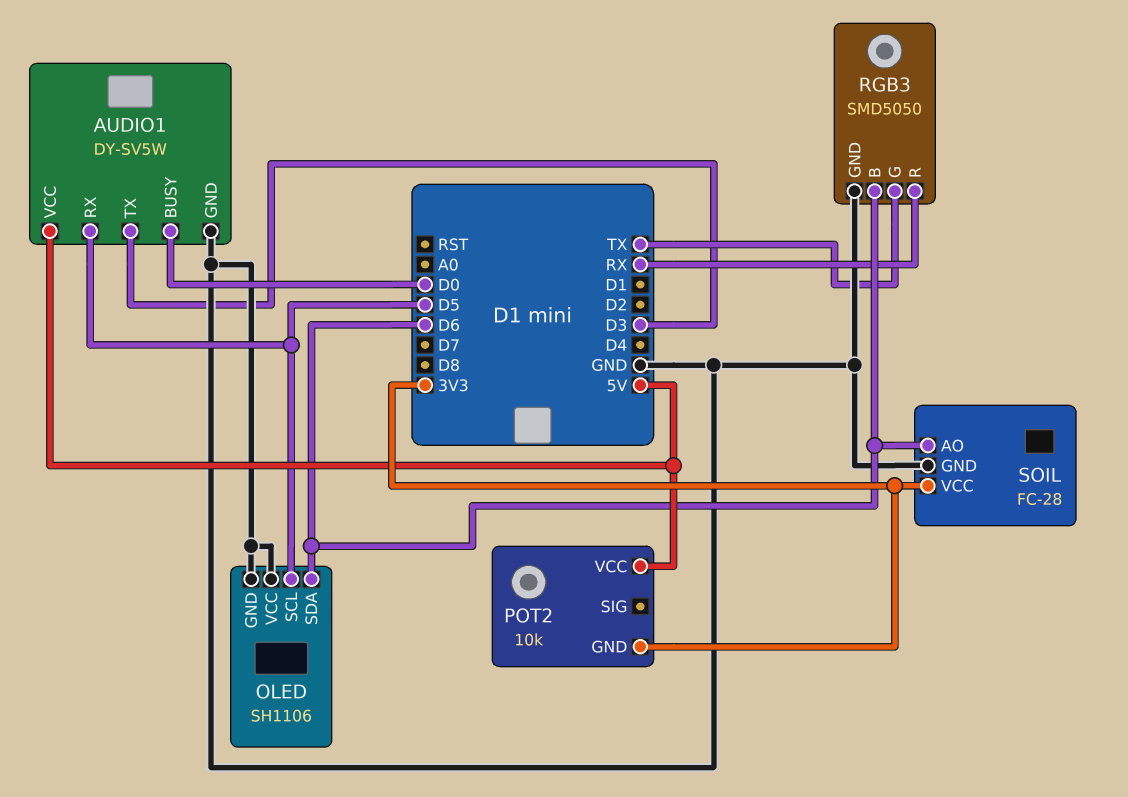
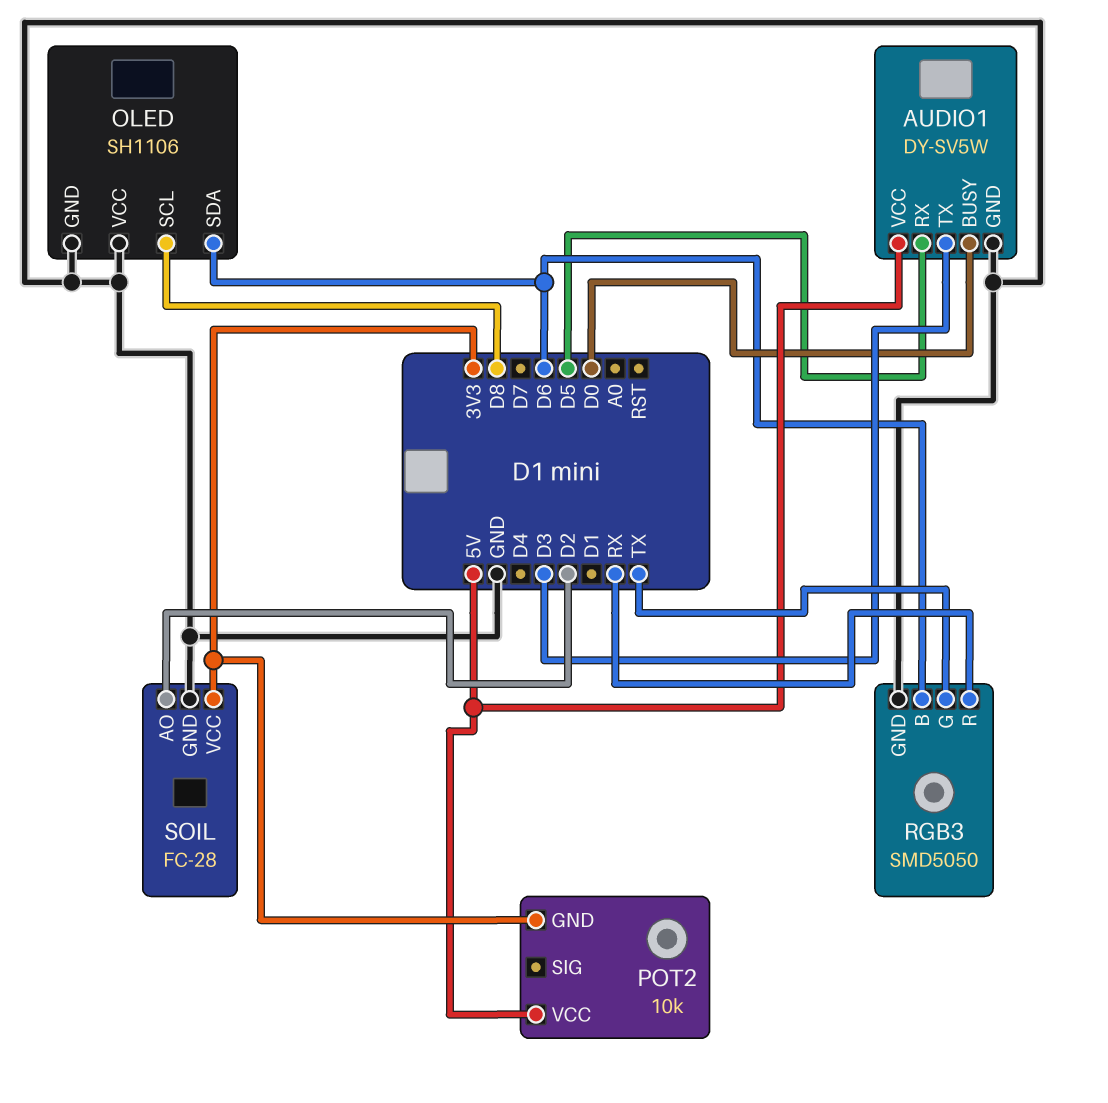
OLED pin SCL: D5 -> D8
SOIL pin AO: D6 -> D2

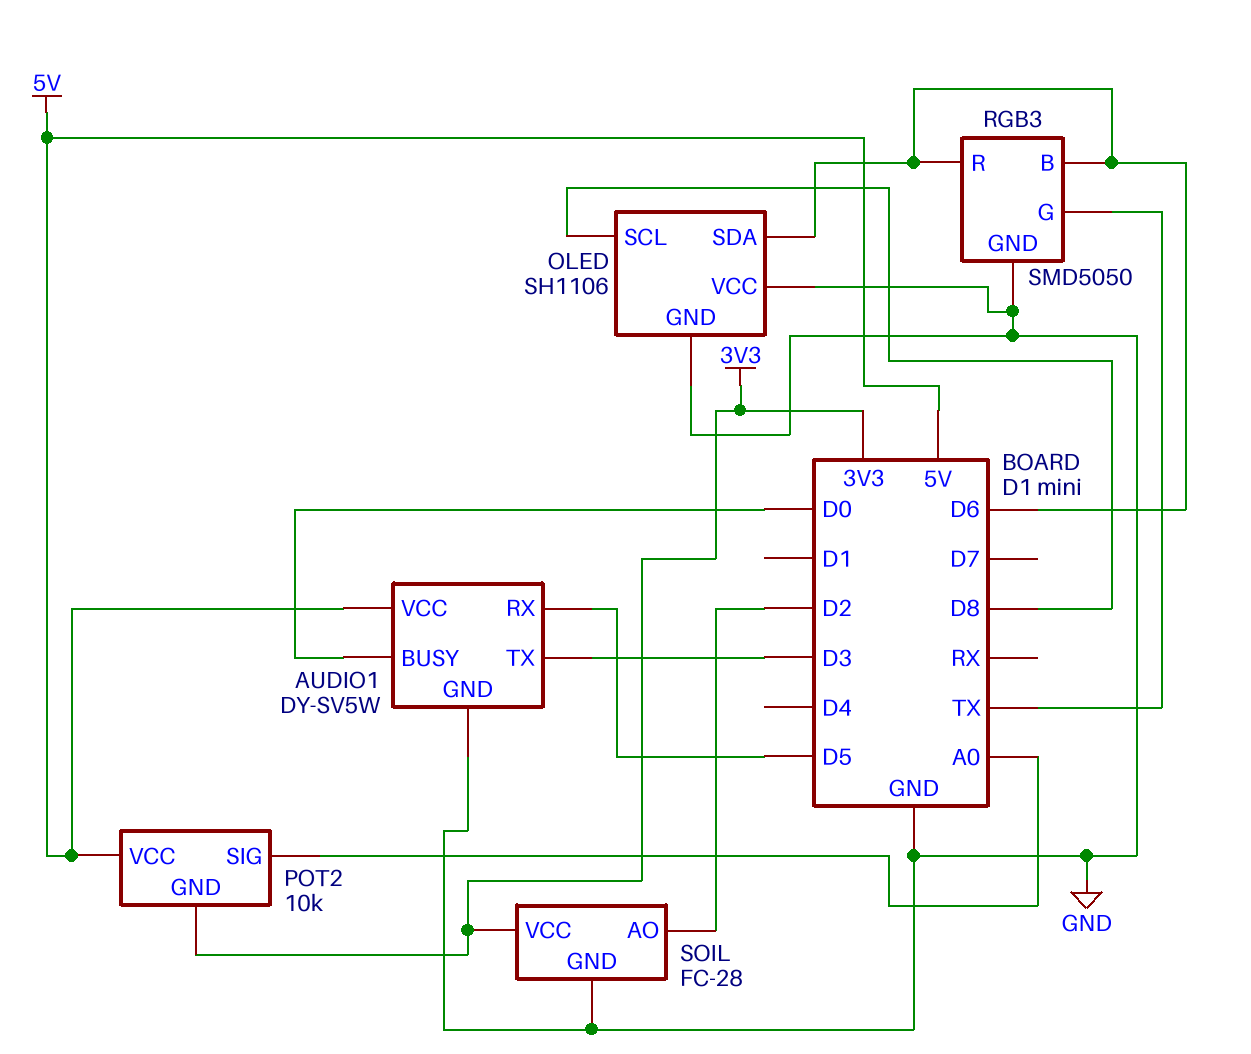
POT2 pin SIG: none -> A0
RGB3 pin R: RX -> D6

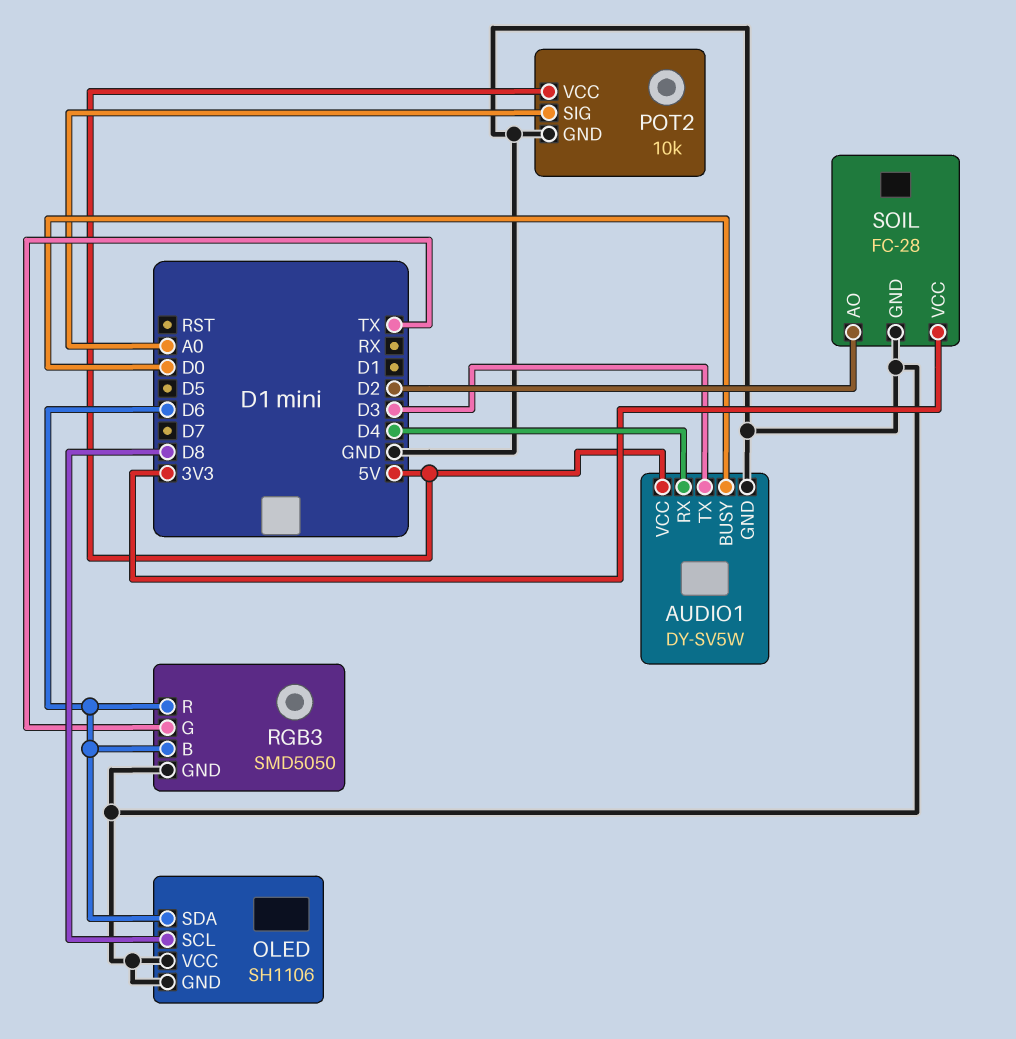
AUDIO1 pin RX: D5 -> D4
POT2 pin GND: 3V3 -> GND

